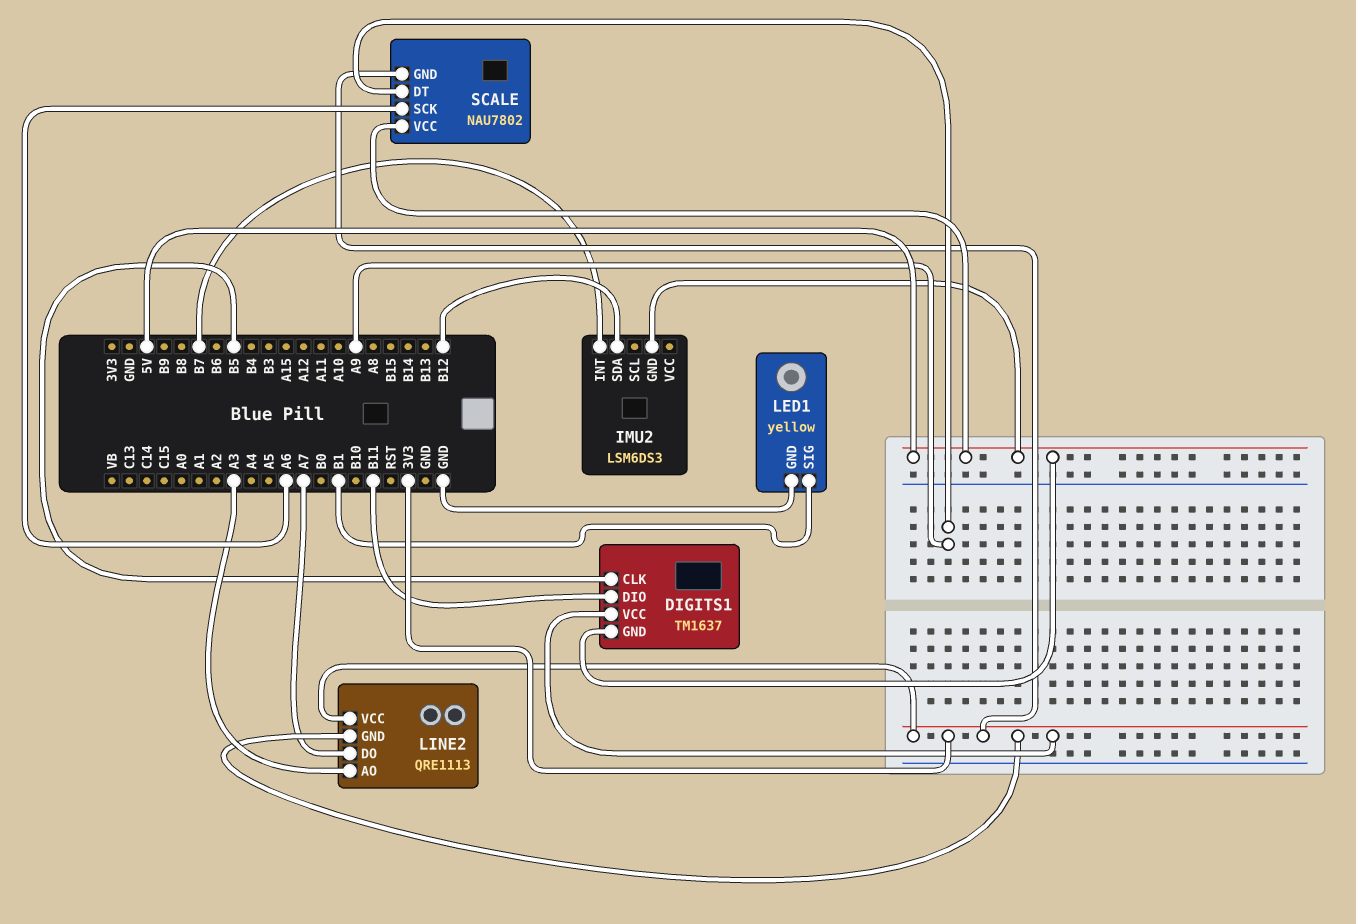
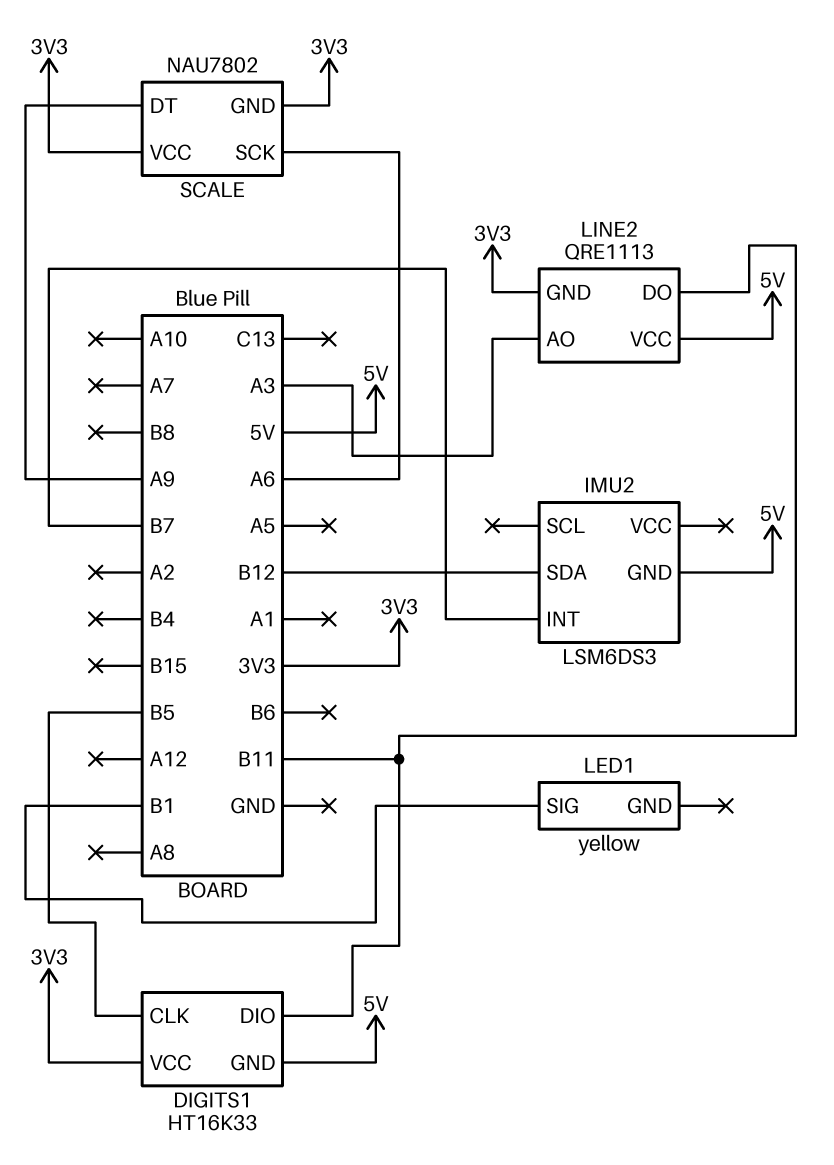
DIGITS1: TM1637 -> HT16K33
LED1 pin GND: GND -> none
LINE2 pin DO: A7 -> B11
LINE2 pin VCC: 3V3 -> 5V
SCALE pin VCC: 5V -> 3V3

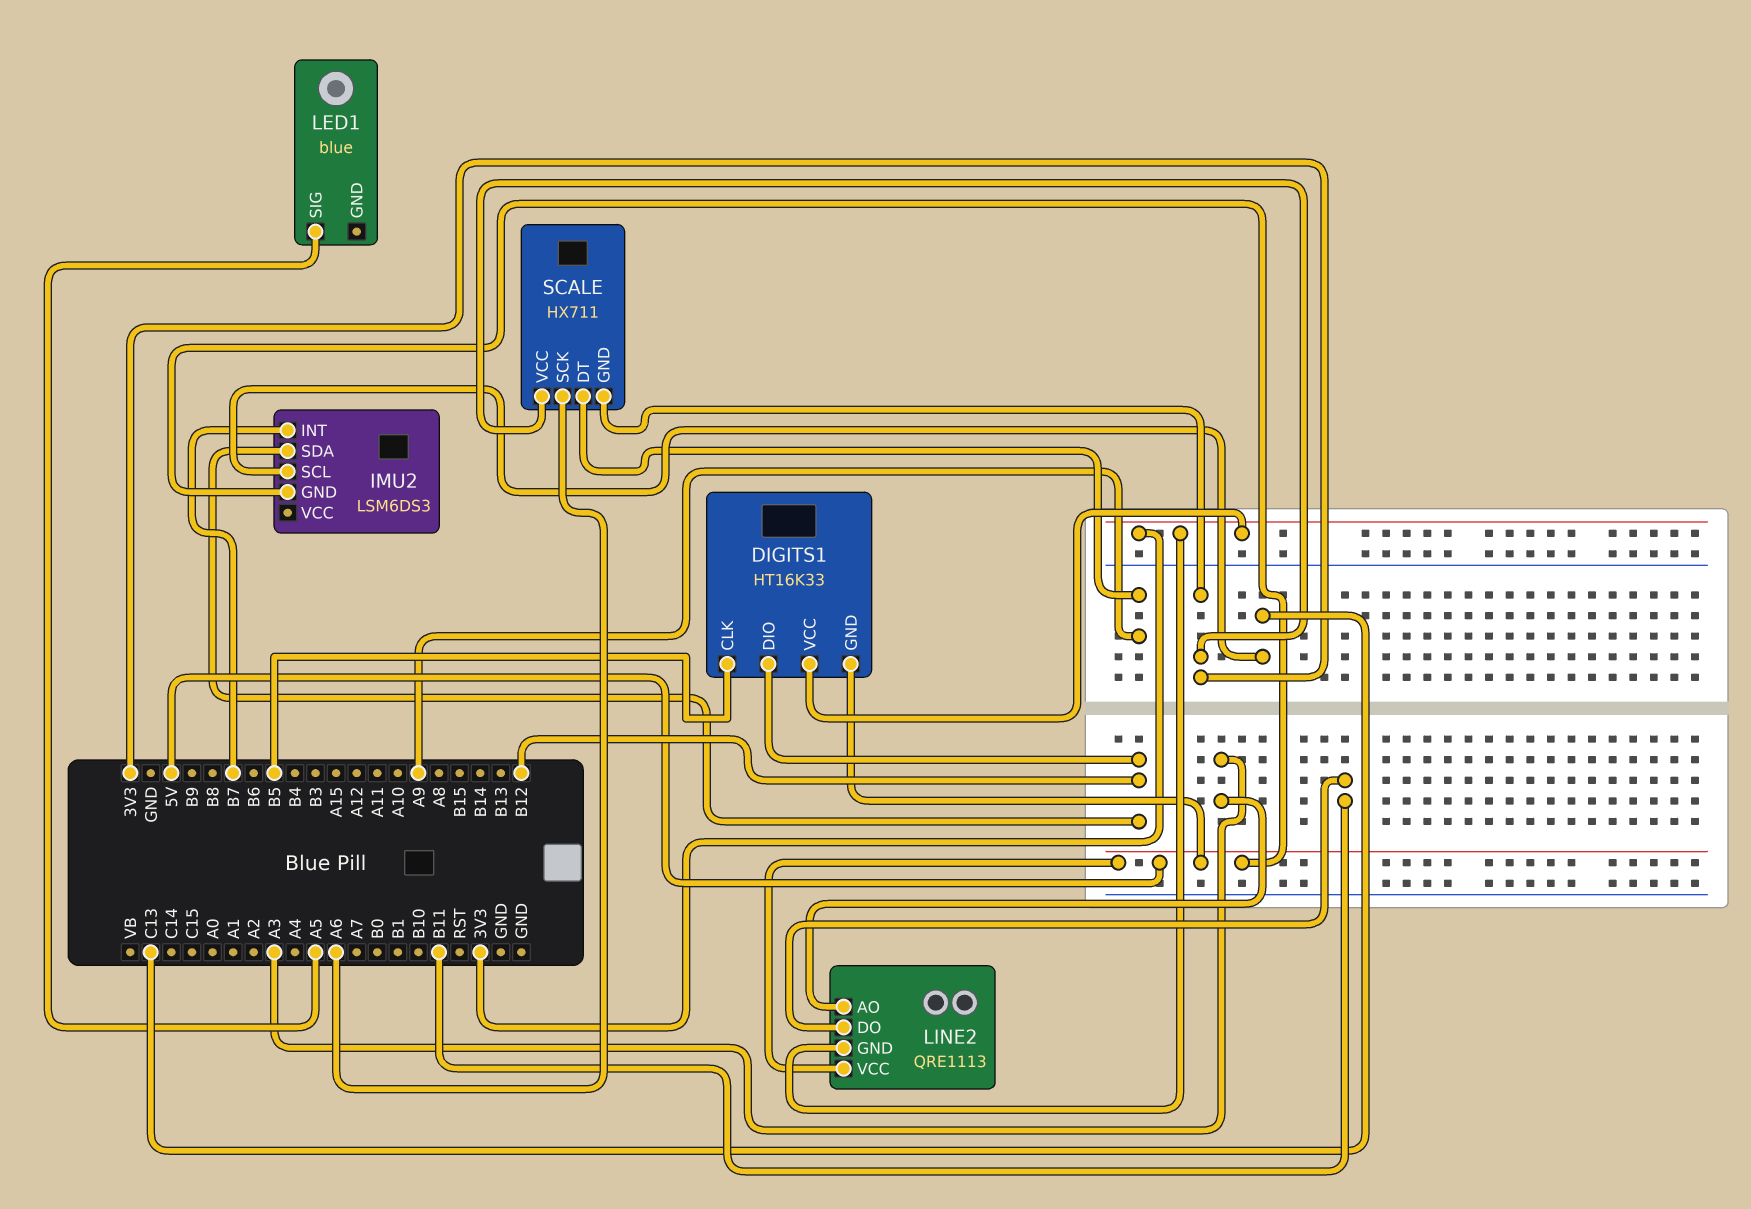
DIGITS1 pin DIO: B11 -> B12
IMU2 pin SCL: none -> C13
LED1: yellow -> blue
LED1 pin SIG: B1 -> A5
SCALE: NAU7802 -> HX711

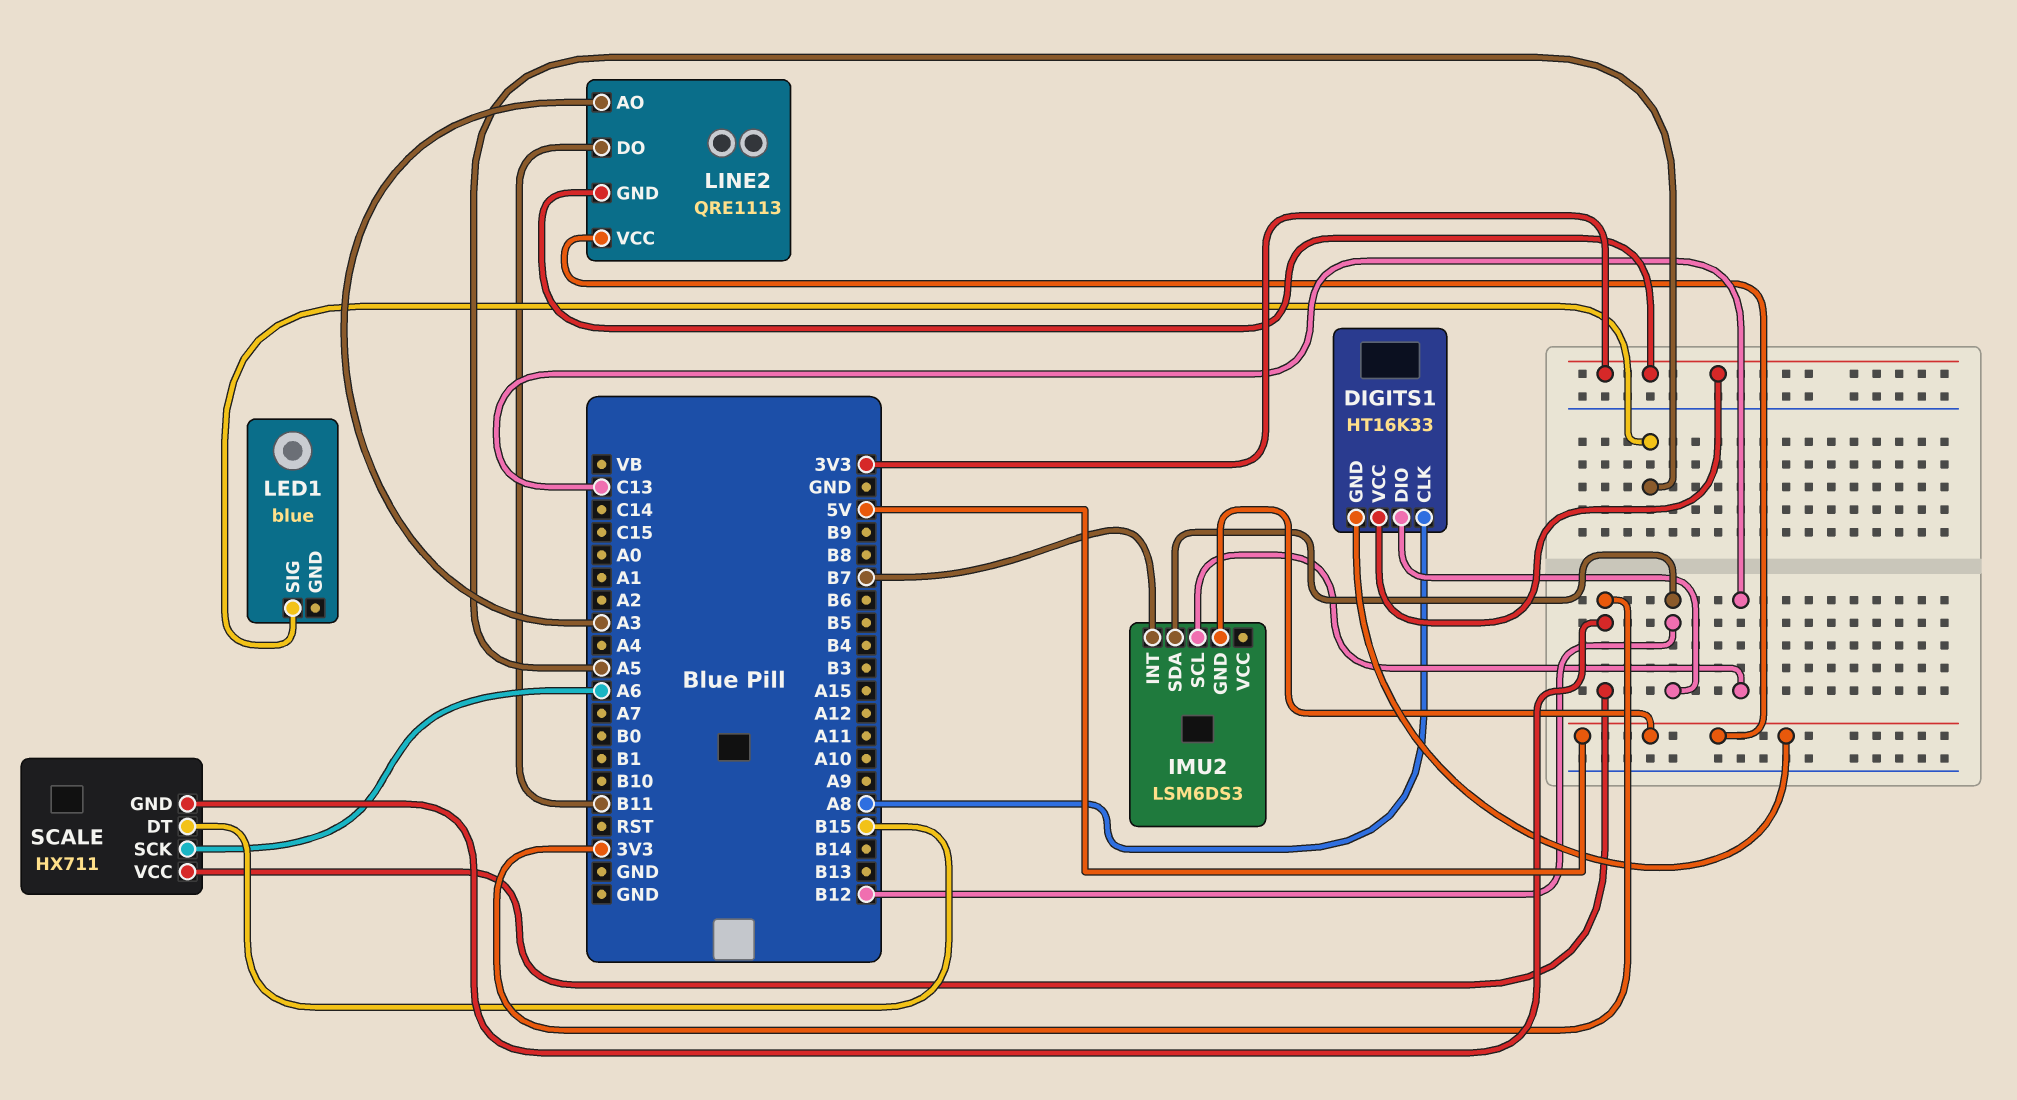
DIGITS1 pin CLK: B5 -> A8
SCALE pin DT: A9 -> B15

